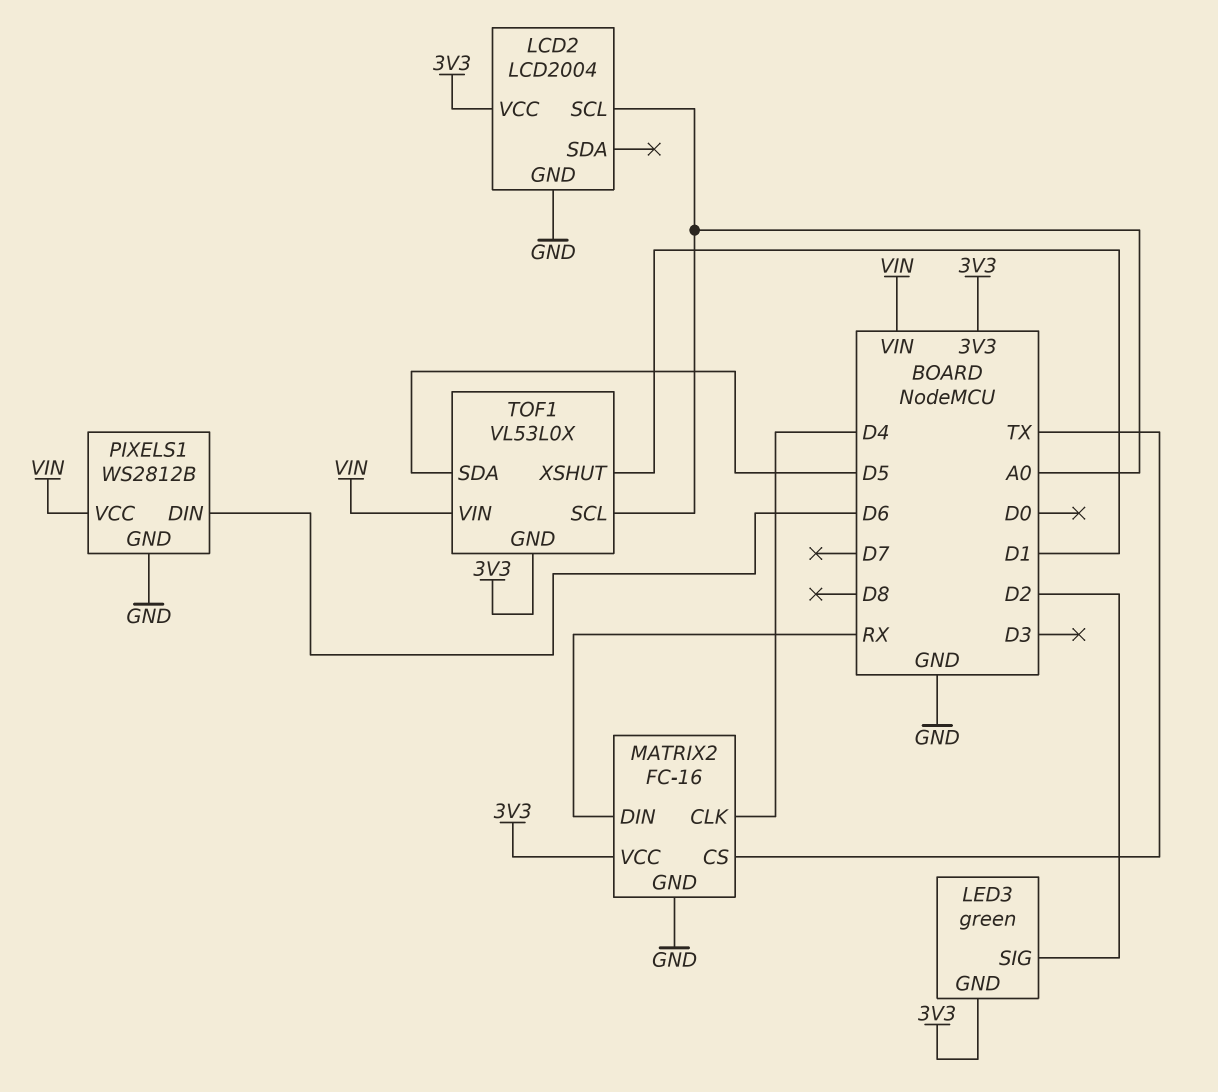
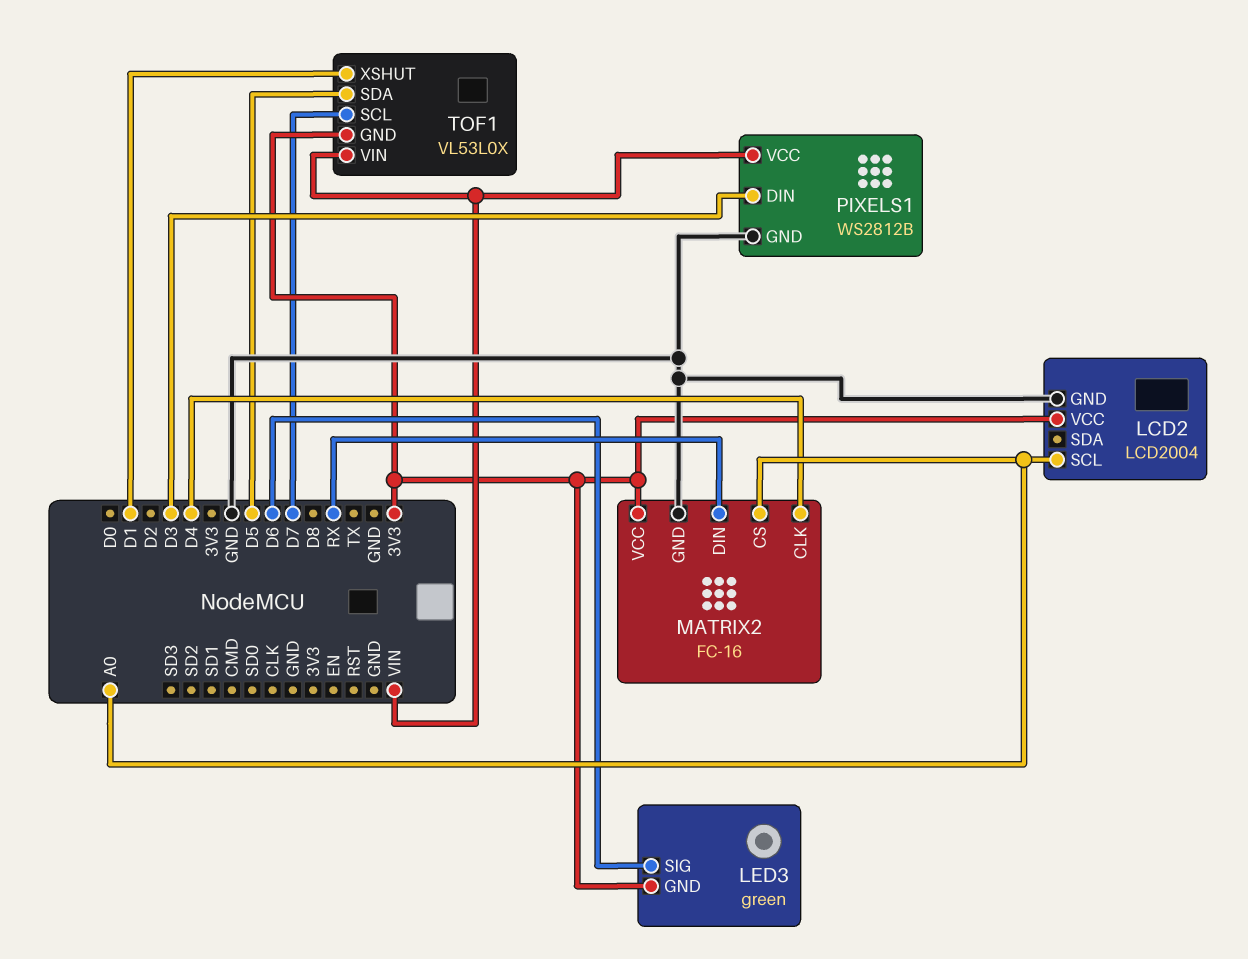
LED3 pin SIG: D2 -> D6
MATRIX2 pin CS: TX -> A0
PIXELS1 pin DIN: D6 -> D3
TOF1 pin SCL: A0 -> D7

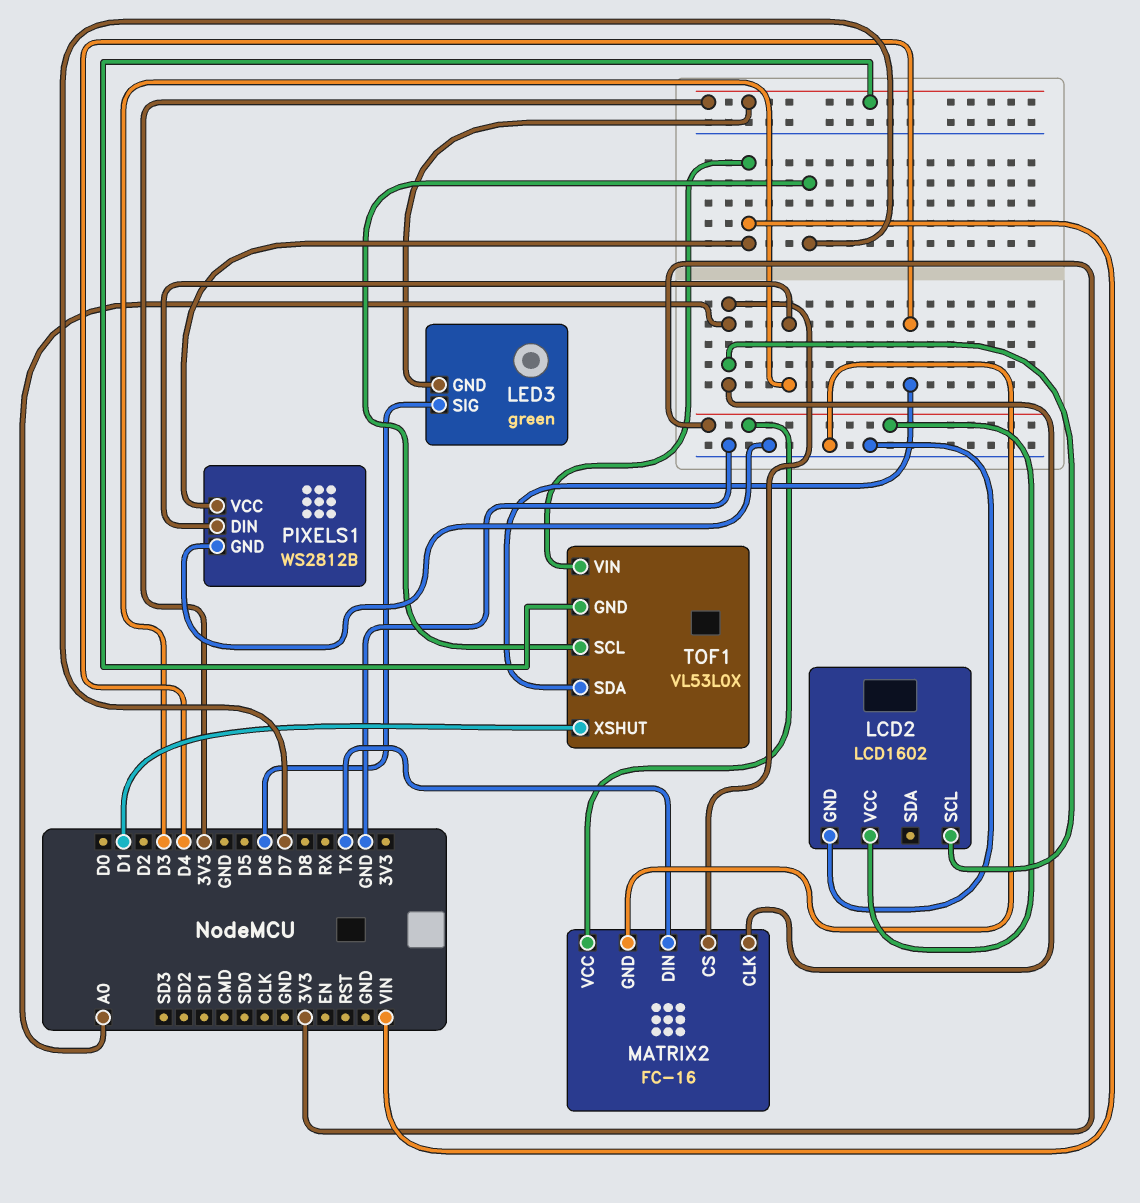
LCD2: LCD2004 -> LCD1602
MATRIX2 pin CLK: D4 -> A0
MATRIX2 pin DIN: RX -> TX
TOF1 pin SDA: D5 -> D4

